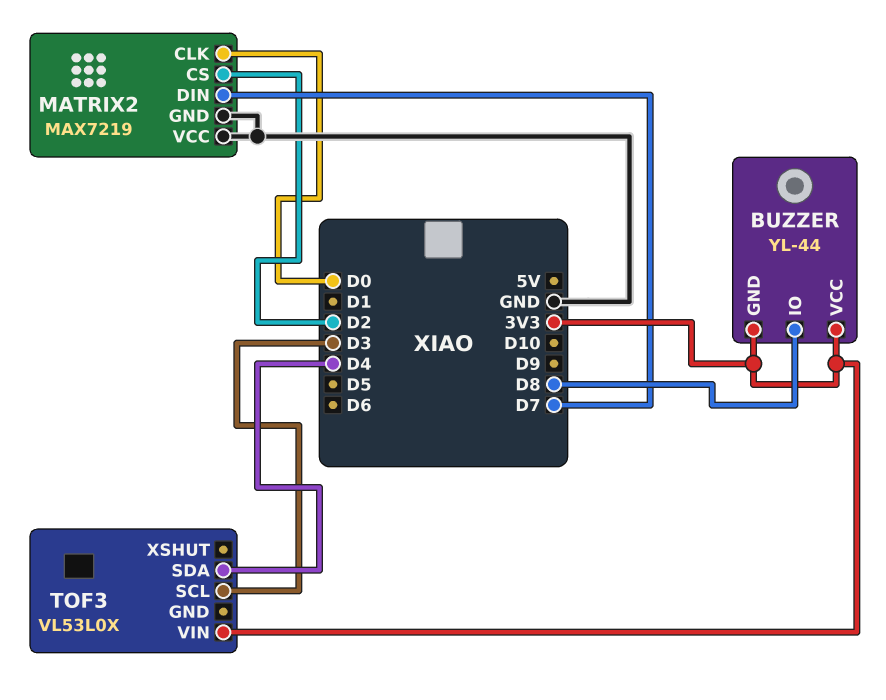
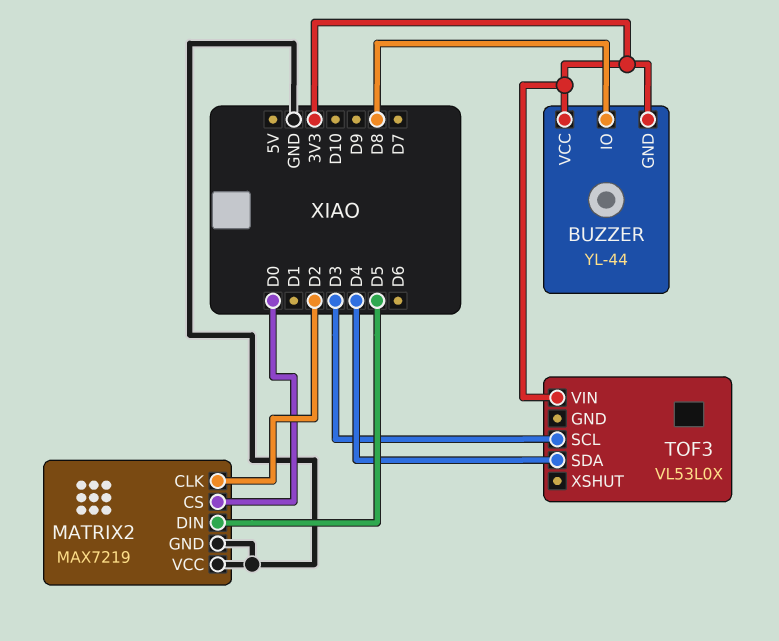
MATRIX2 pin CLK: D0 -> D2
MATRIX2 pin CS: D2 -> D0
MATRIX2 pin DIN: D7 -> D5

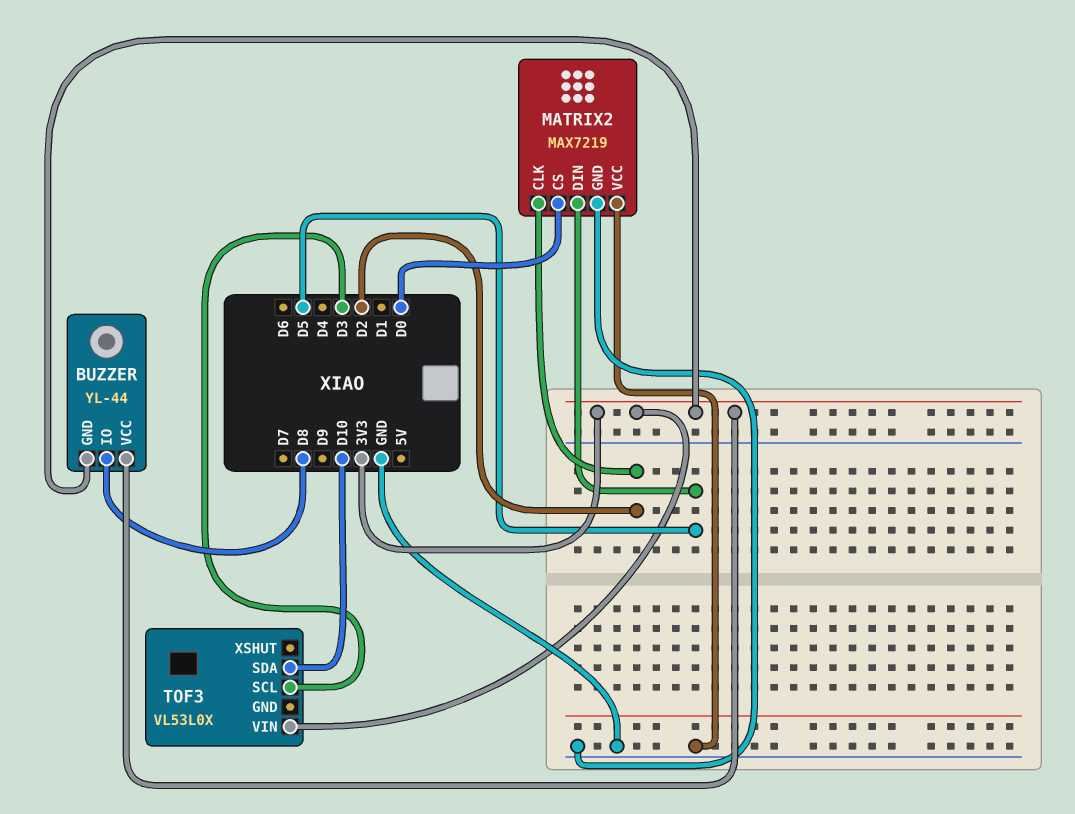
TOF3 pin SDA: D4 -> D10

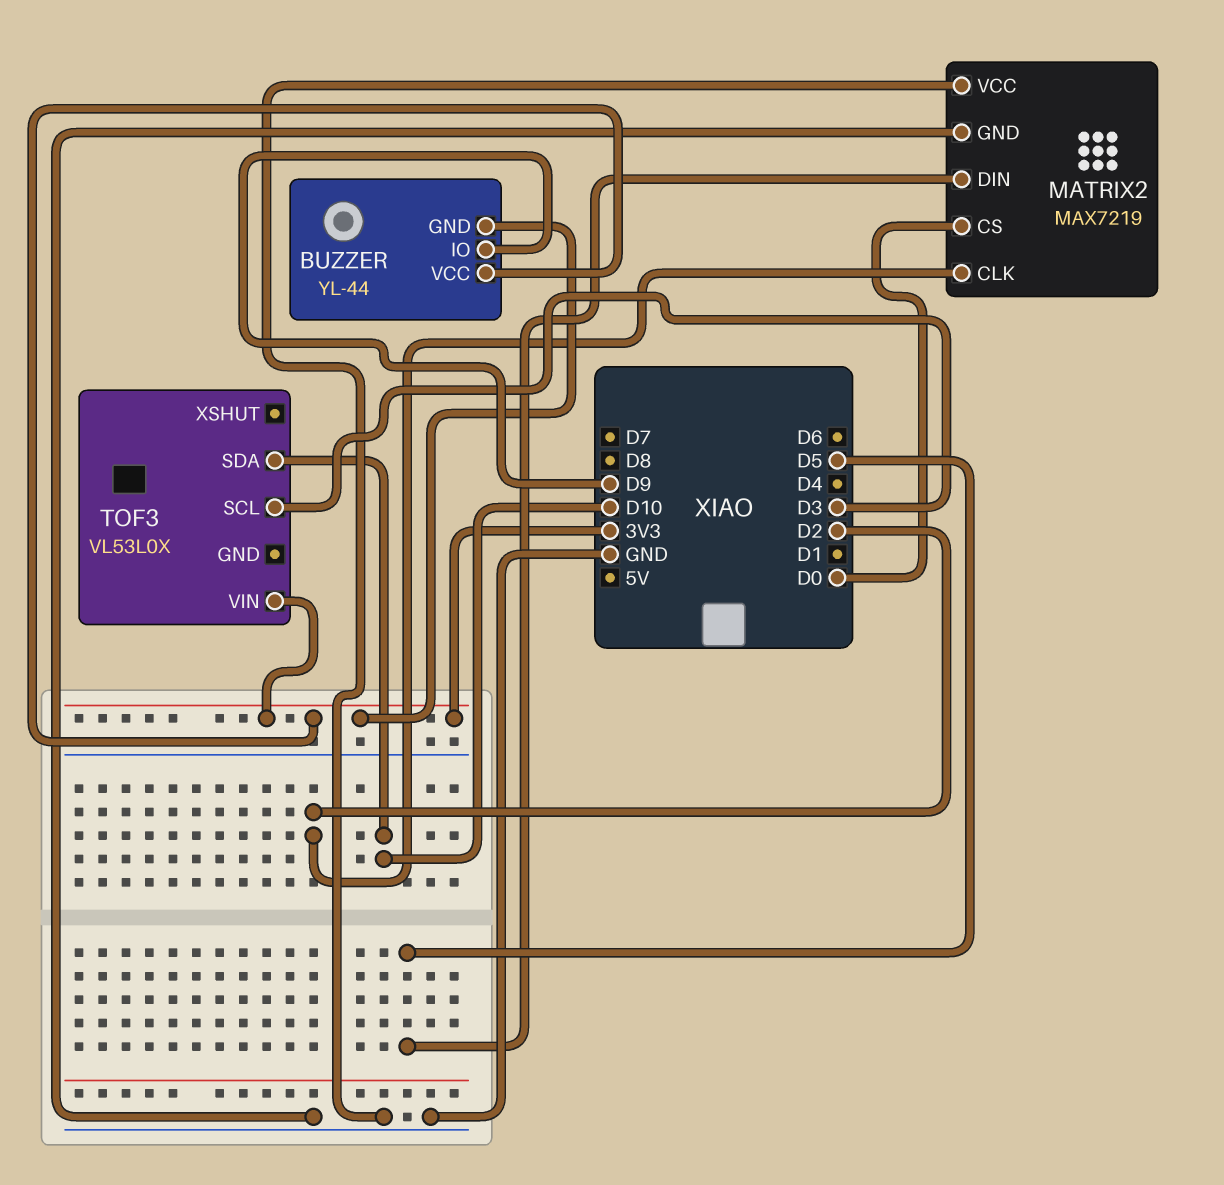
BUZZER pin IO: D8 -> D9

